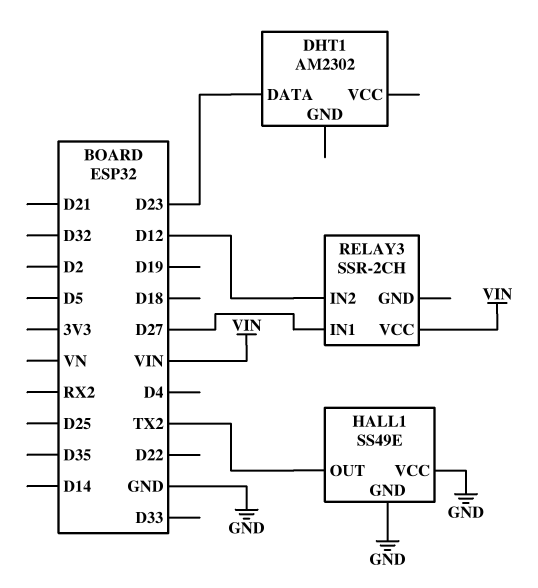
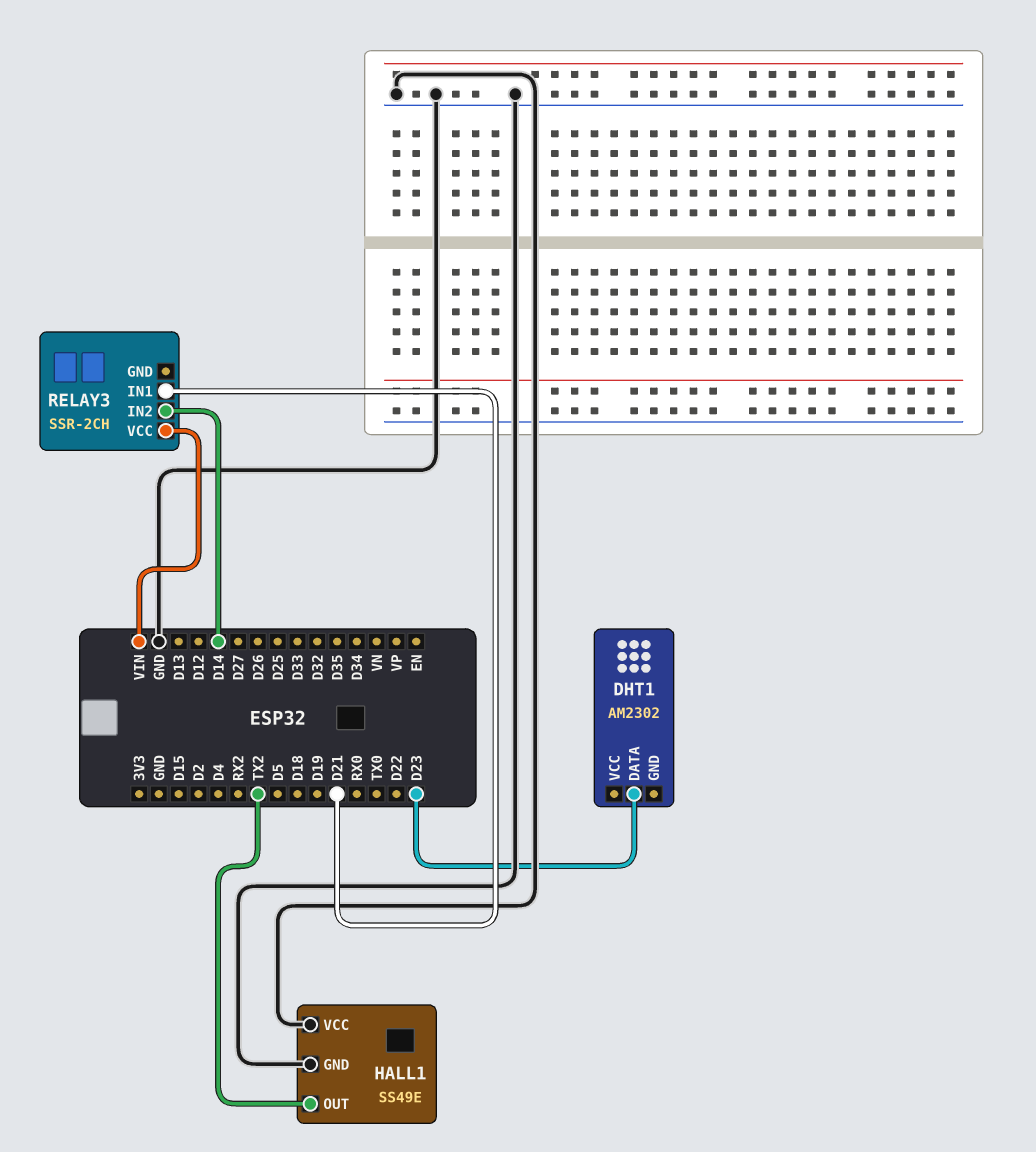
RELAY3 pin IN1: D27 -> D21
RELAY3 pin IN2: D12 -> D14

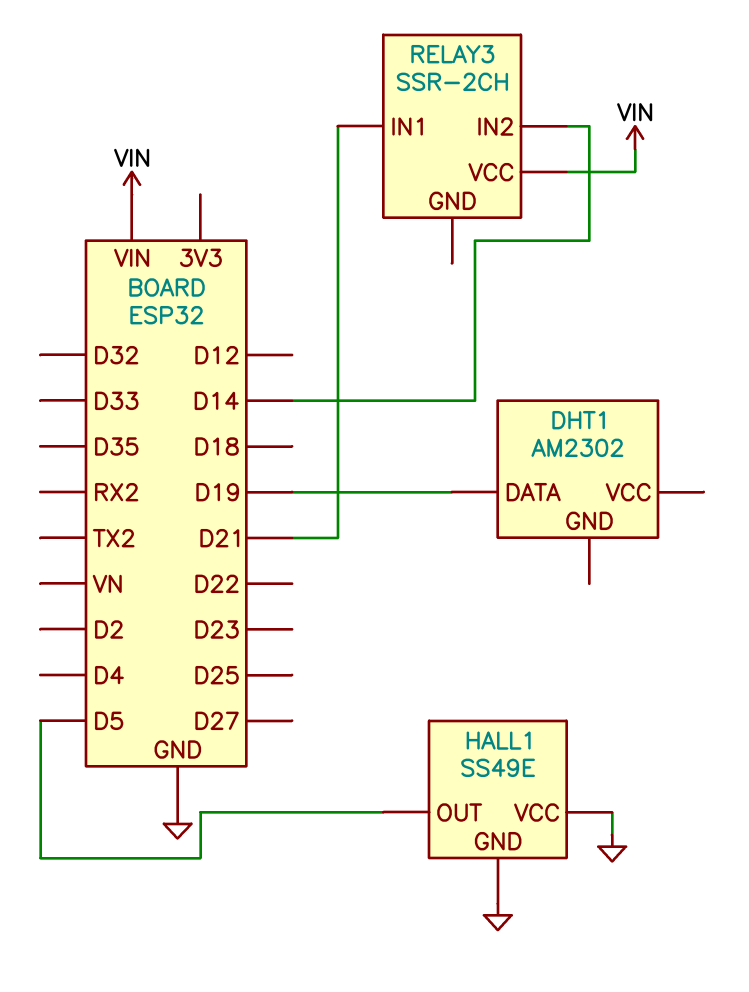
DHT1 pin DATA: D23 -> D19
HALL1 pin OUT: TX2 -> D5

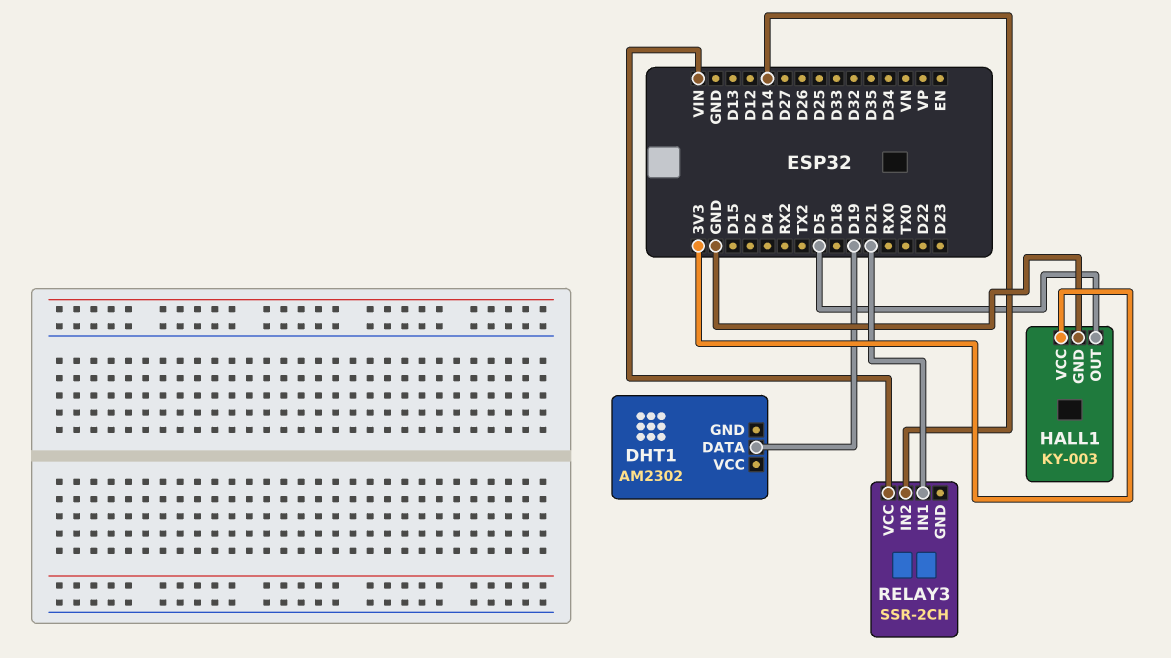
HALL1: SS49E -> KY-003
HALL1 pin VCC: GND -> 3V3

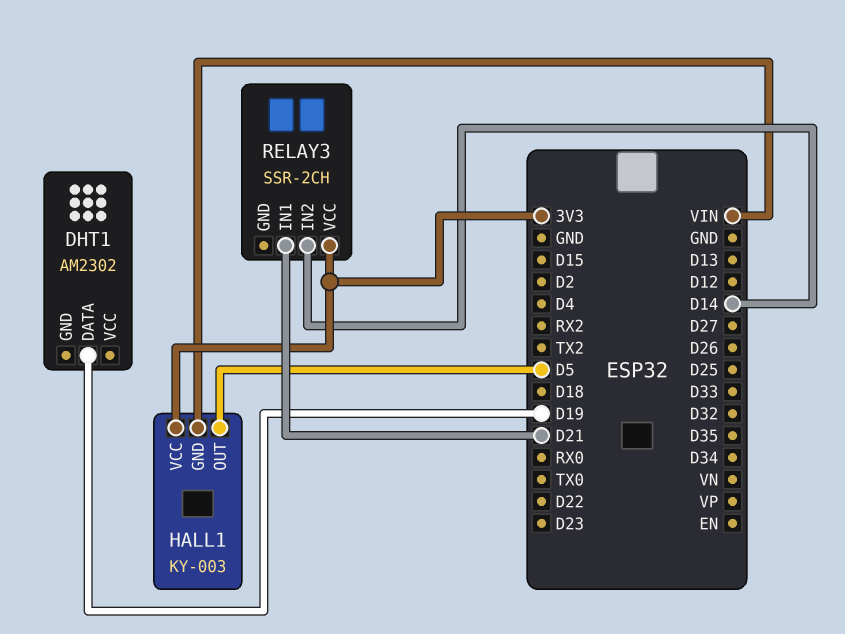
HALL1 pin GND: GND -> VIN
RELAY3 pin VCC: VIN -> 3V3

